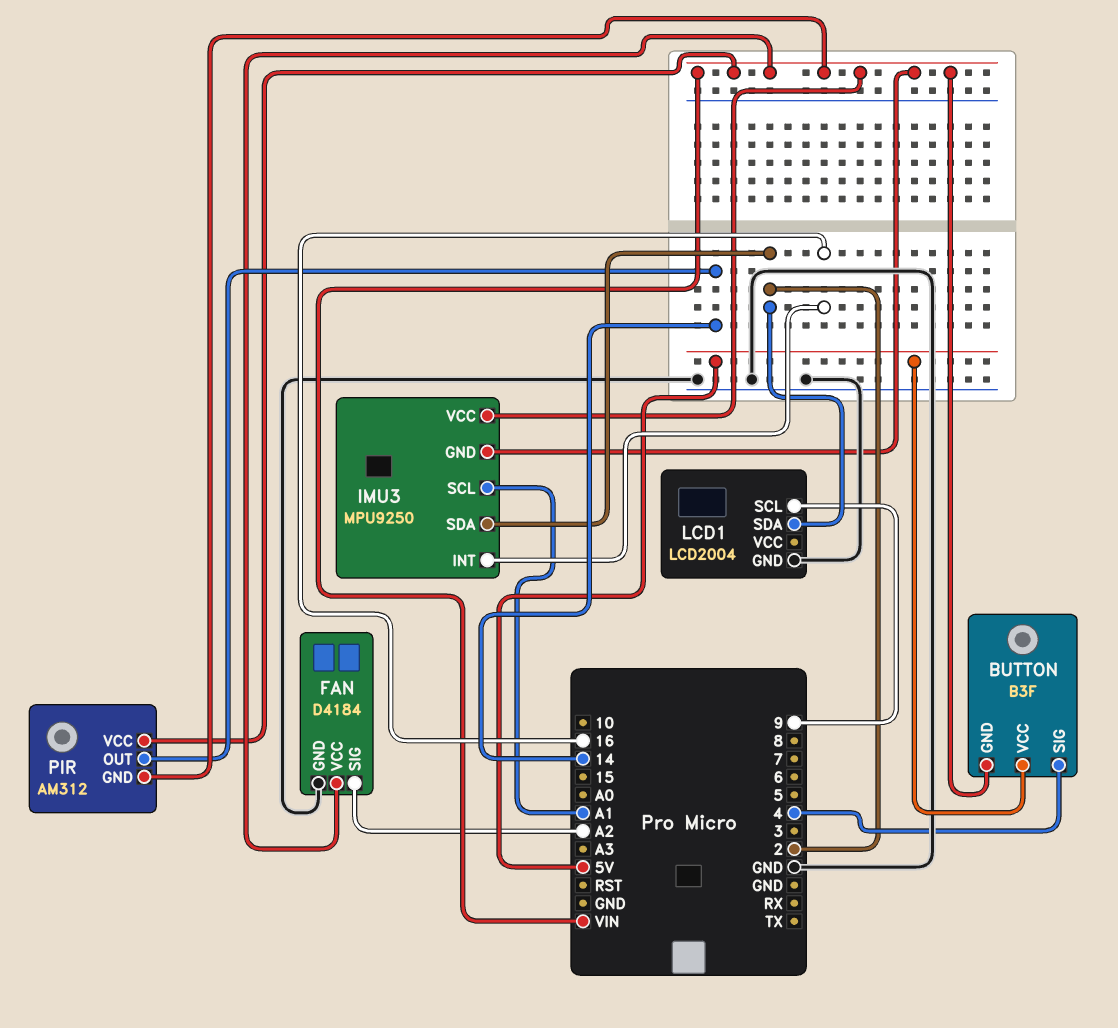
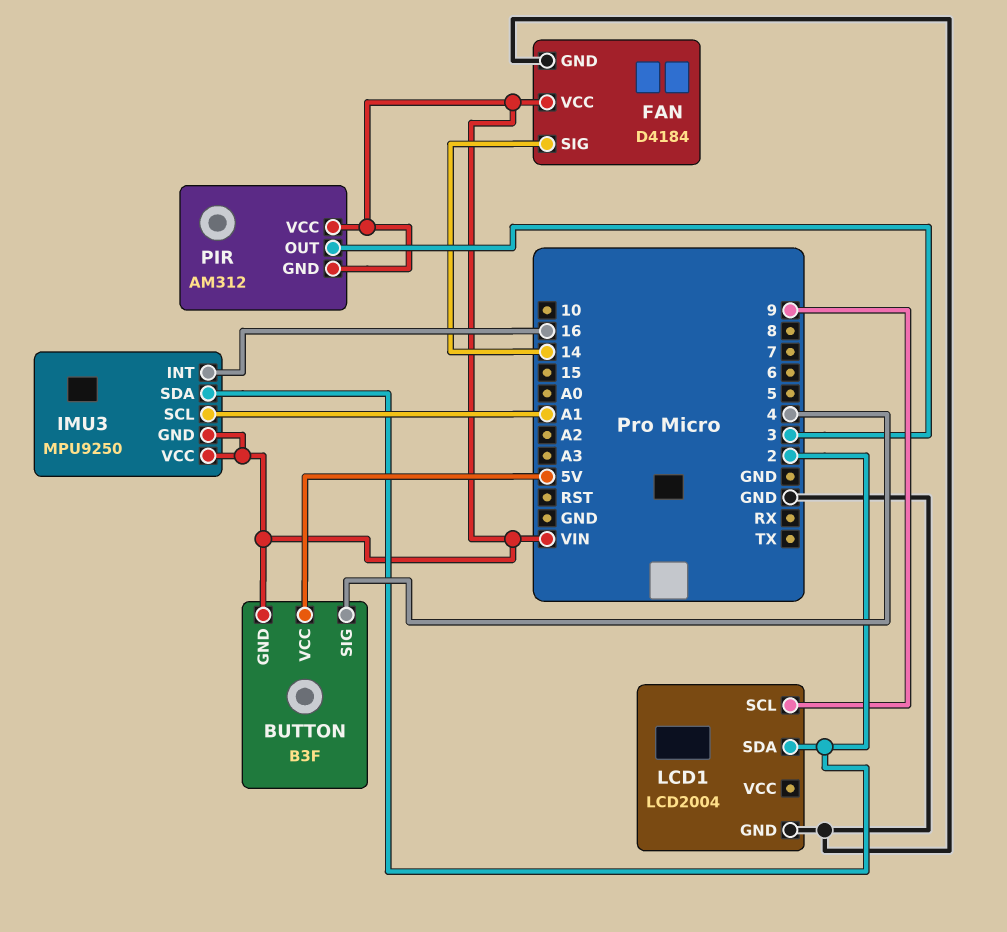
FAN pin SIG: A2 -> 14
PIR pin OUT: 14 -> 3

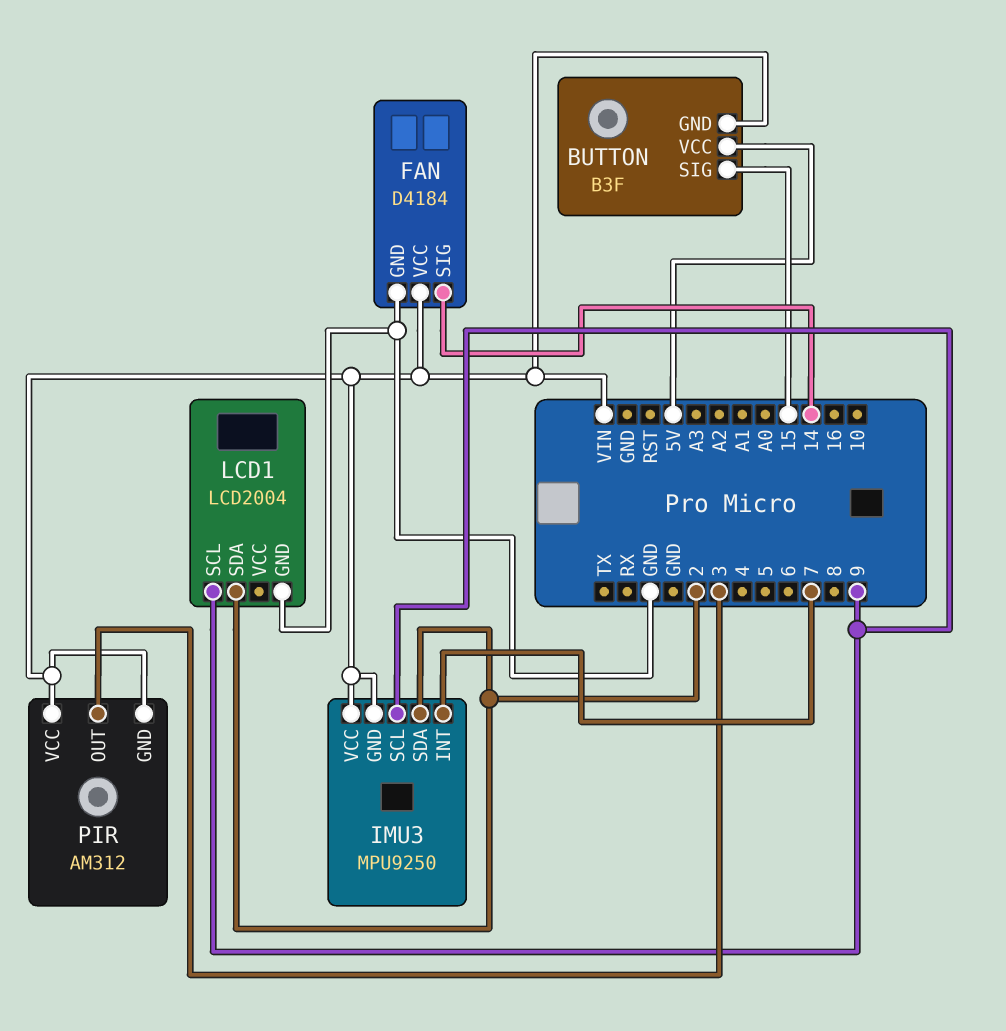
BUTTON pin SIG: 4 -> 15
IMU3 pin INT: 16 -> 7
IMU3 pin SCL: A1 -> 9

